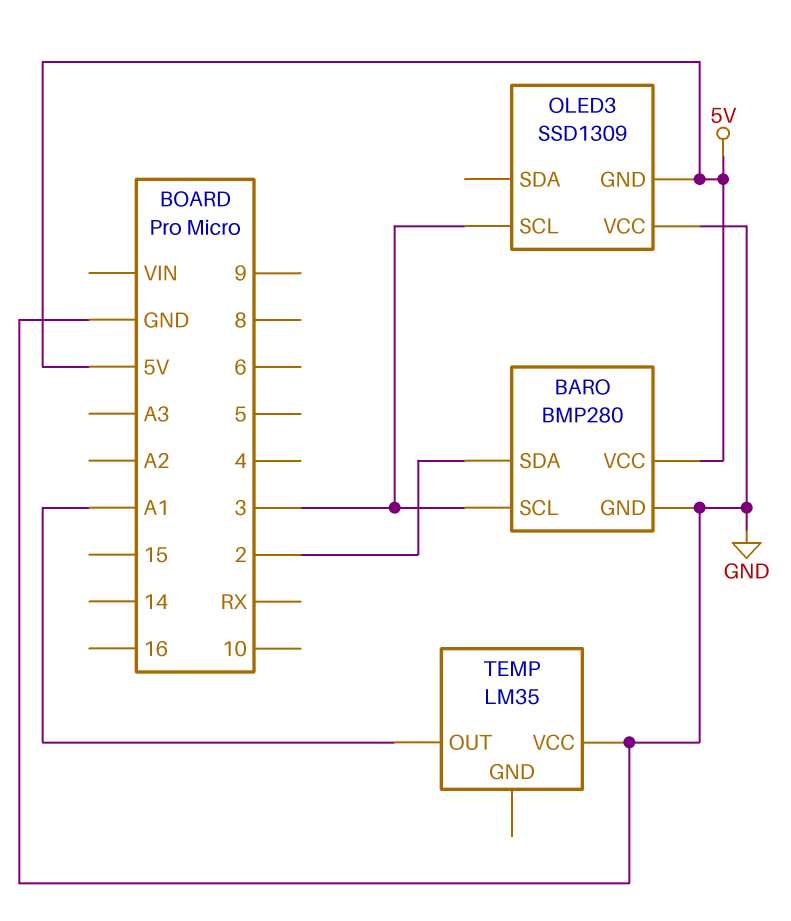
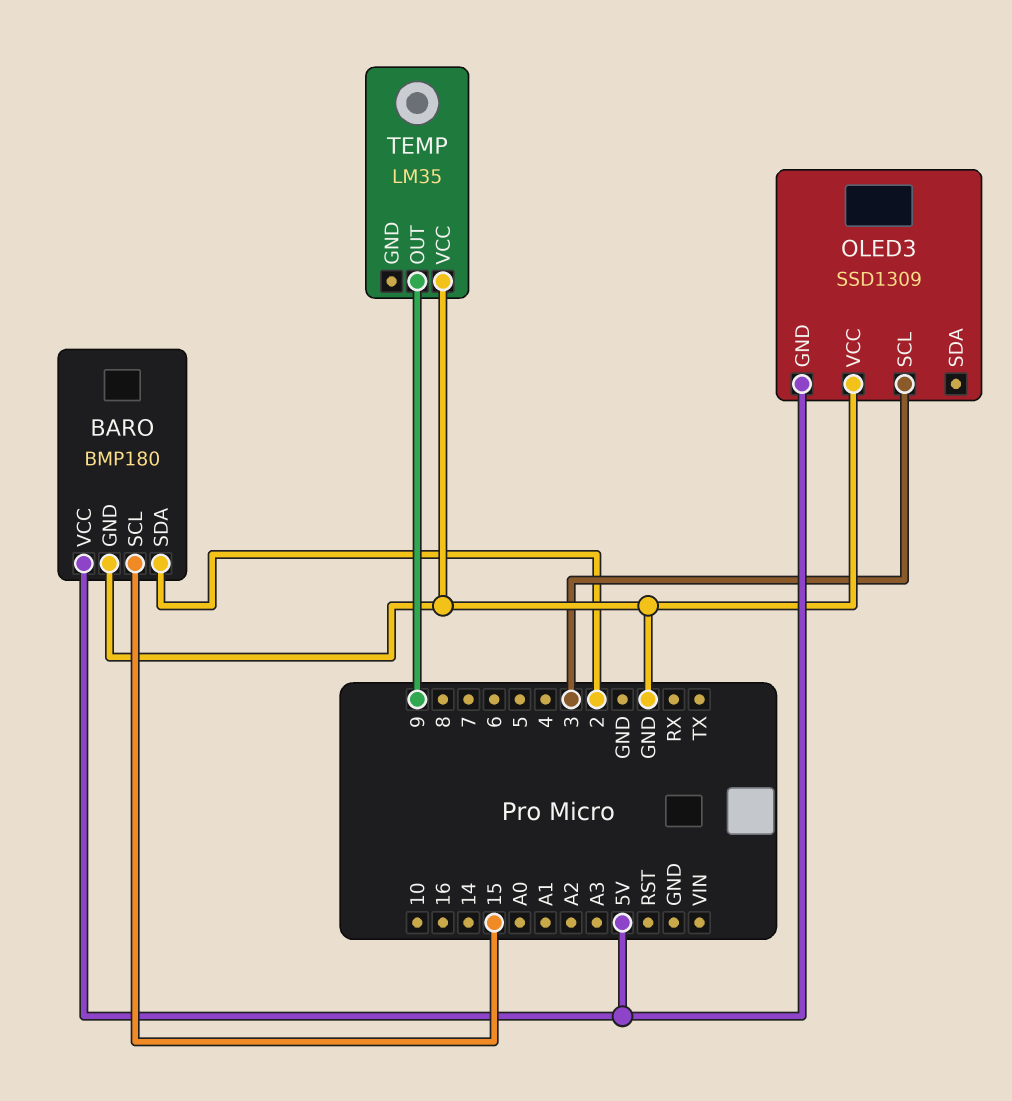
BARO: BMP280 -> BMP180
BARO pin SCL: 3 -> 15
TEMP pin OUT: A1 -> 9

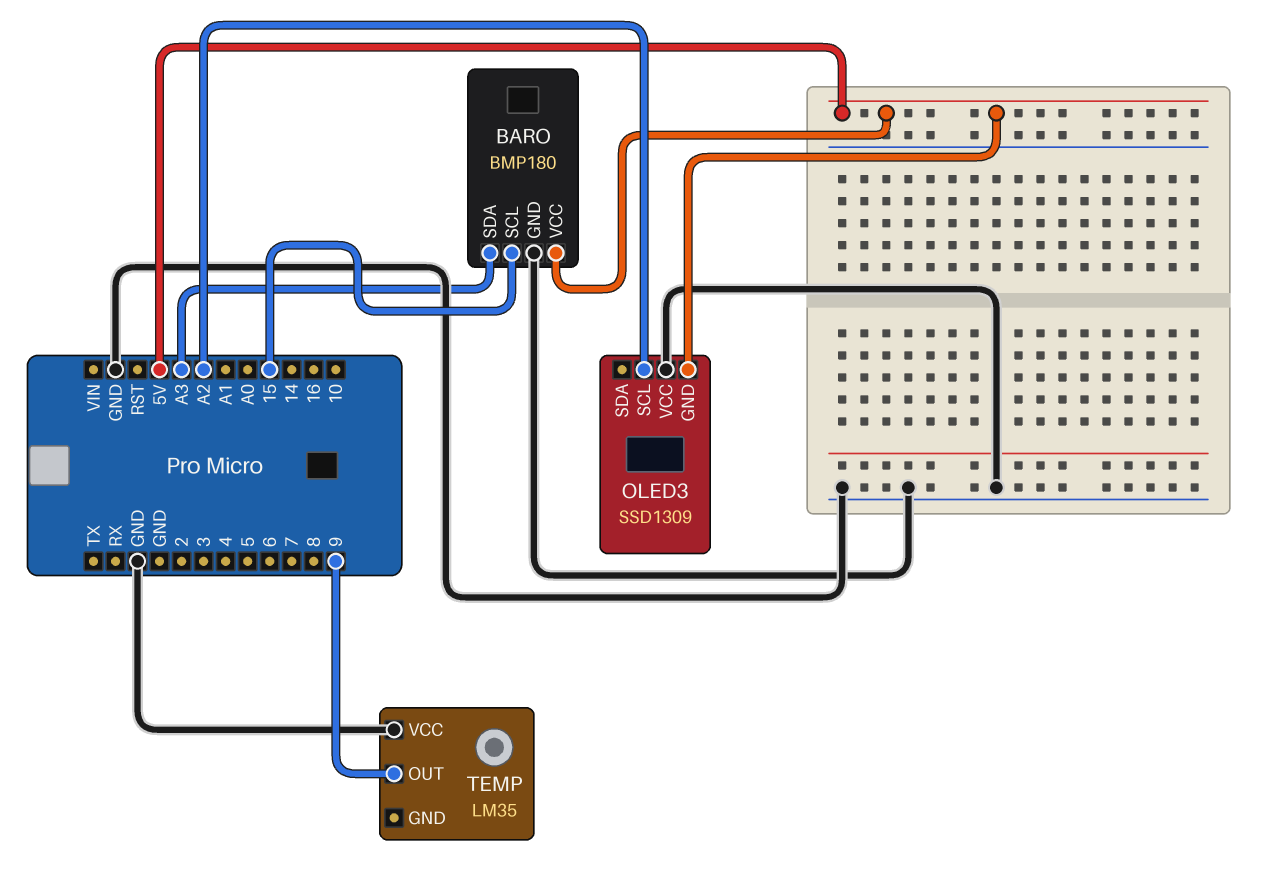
BARO pin SDA: 2 -> A3
OLED3 pin SCL: 3 -> A2

